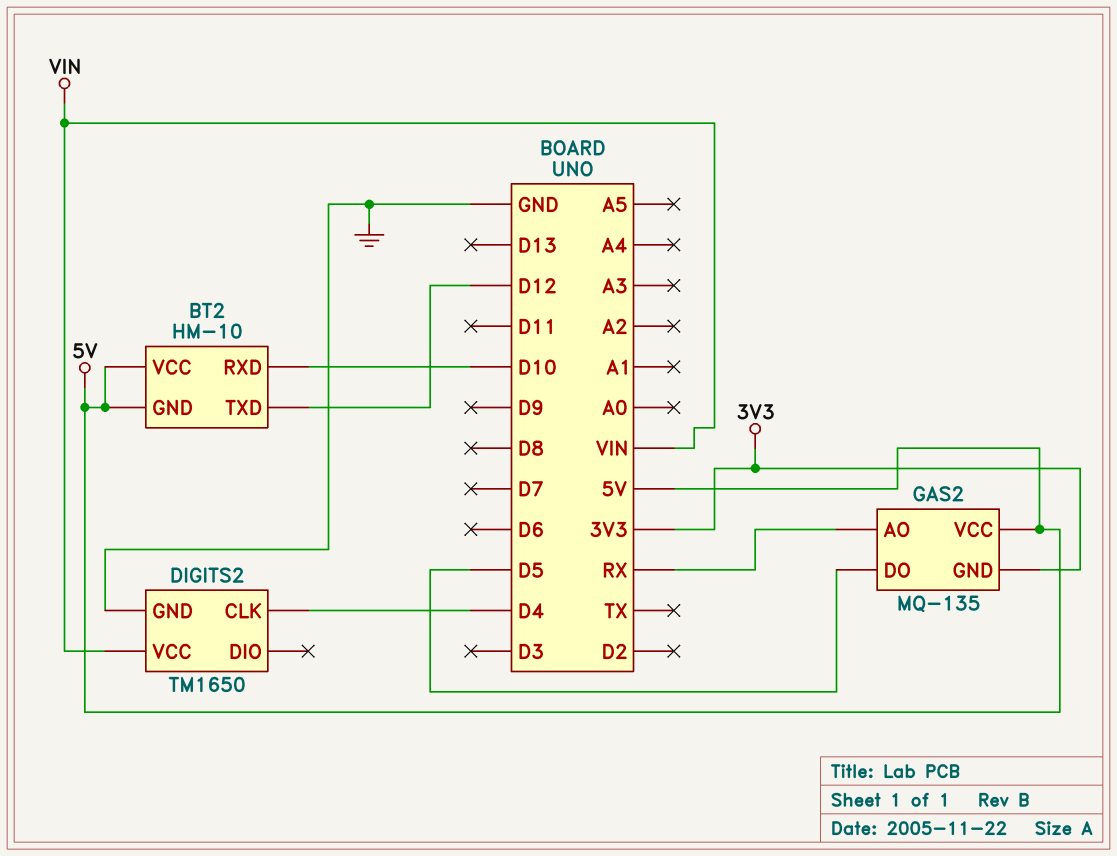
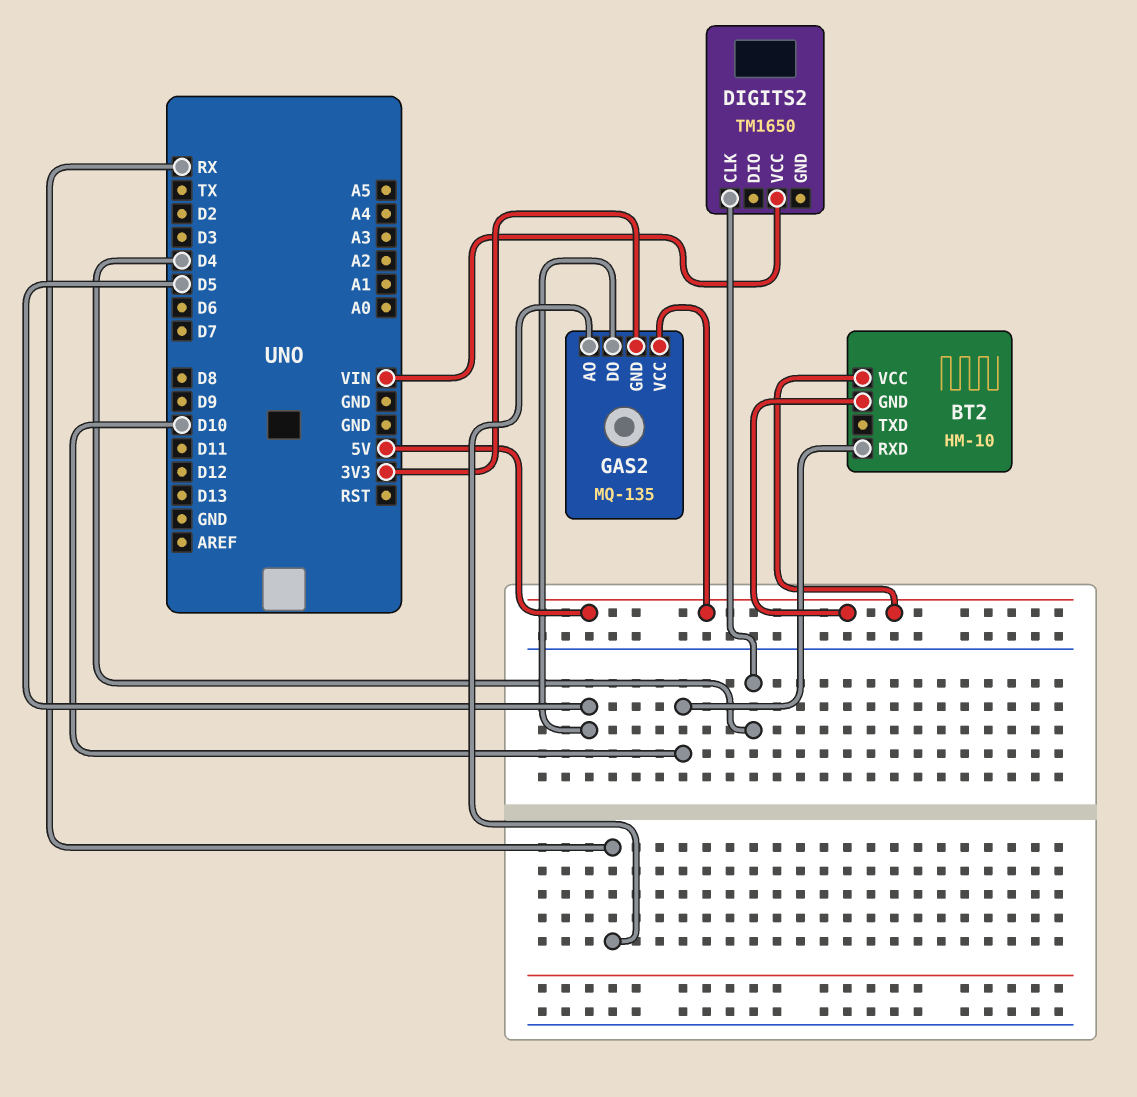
BT2 pin TXD: D12 -> none
DIGITS2 pin GND: GND -> none

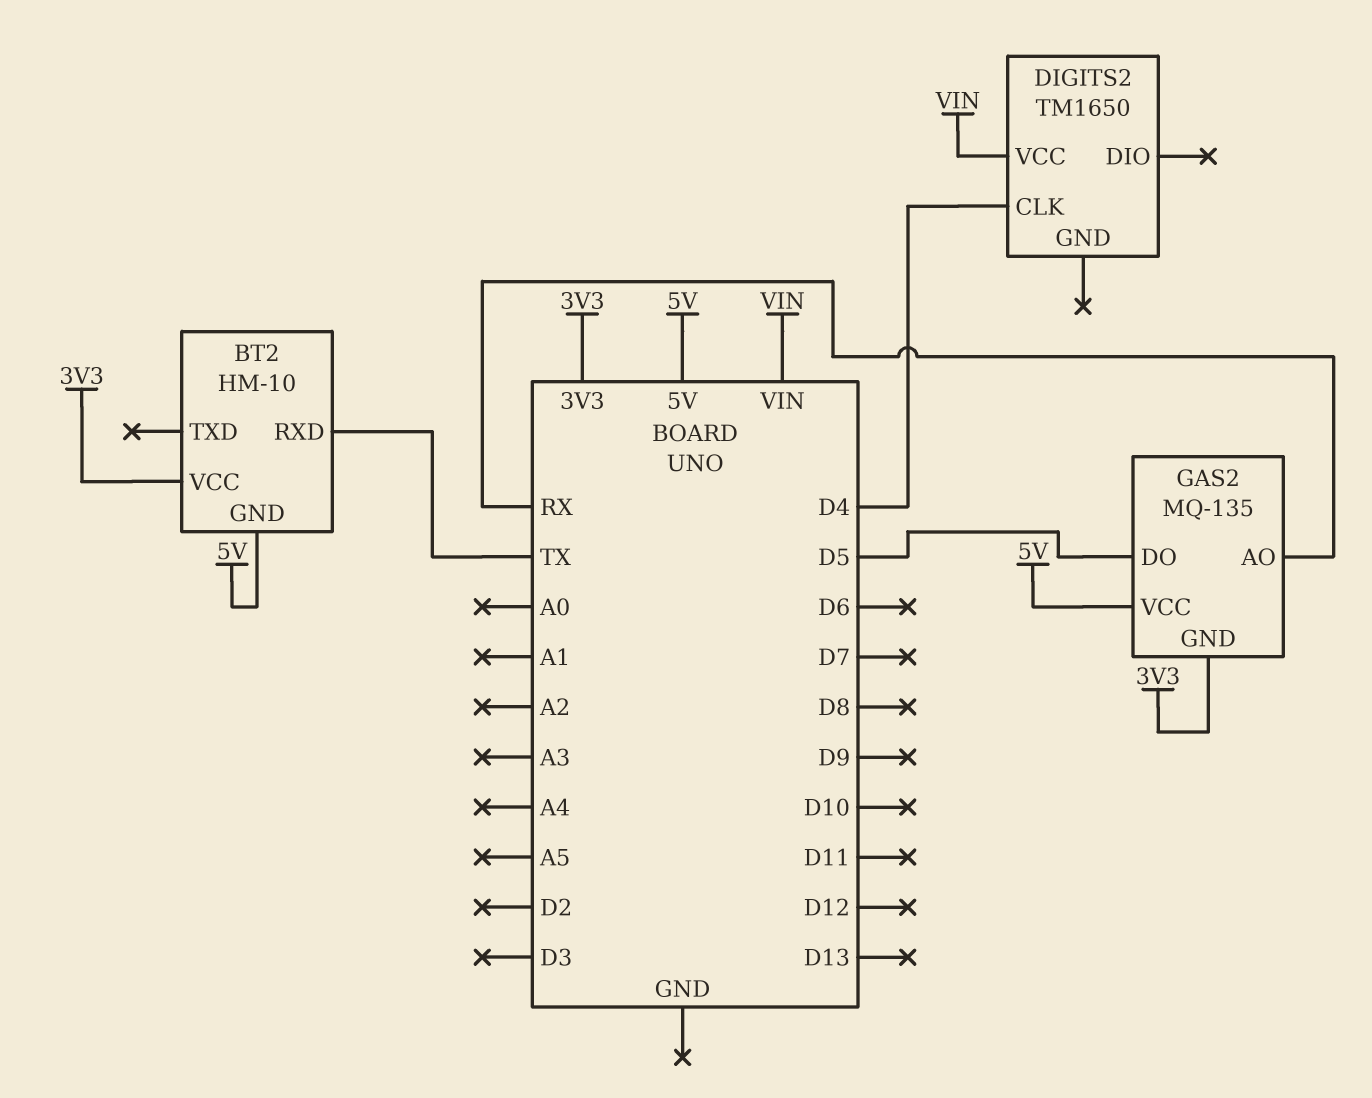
BT2 pin RXD: D10 -> TX
BT2 pin VCC: 5V -> 3V3

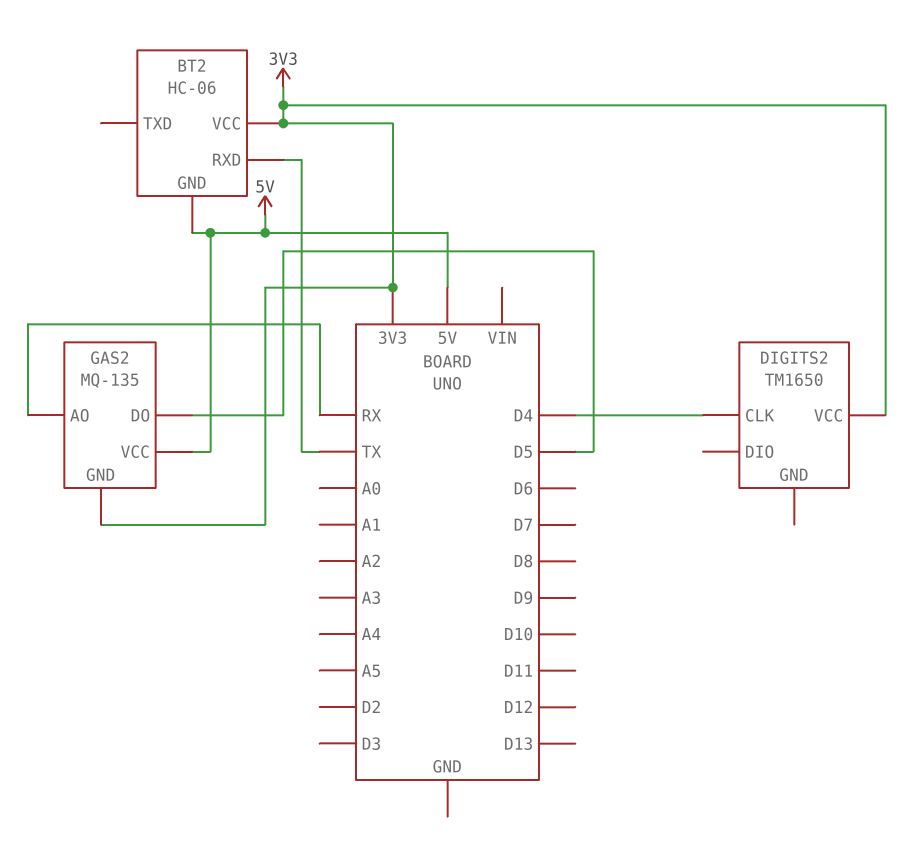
BT2: HM-10 -> HC-06
DIGITS2 pin VCC: VIN -> 3V3

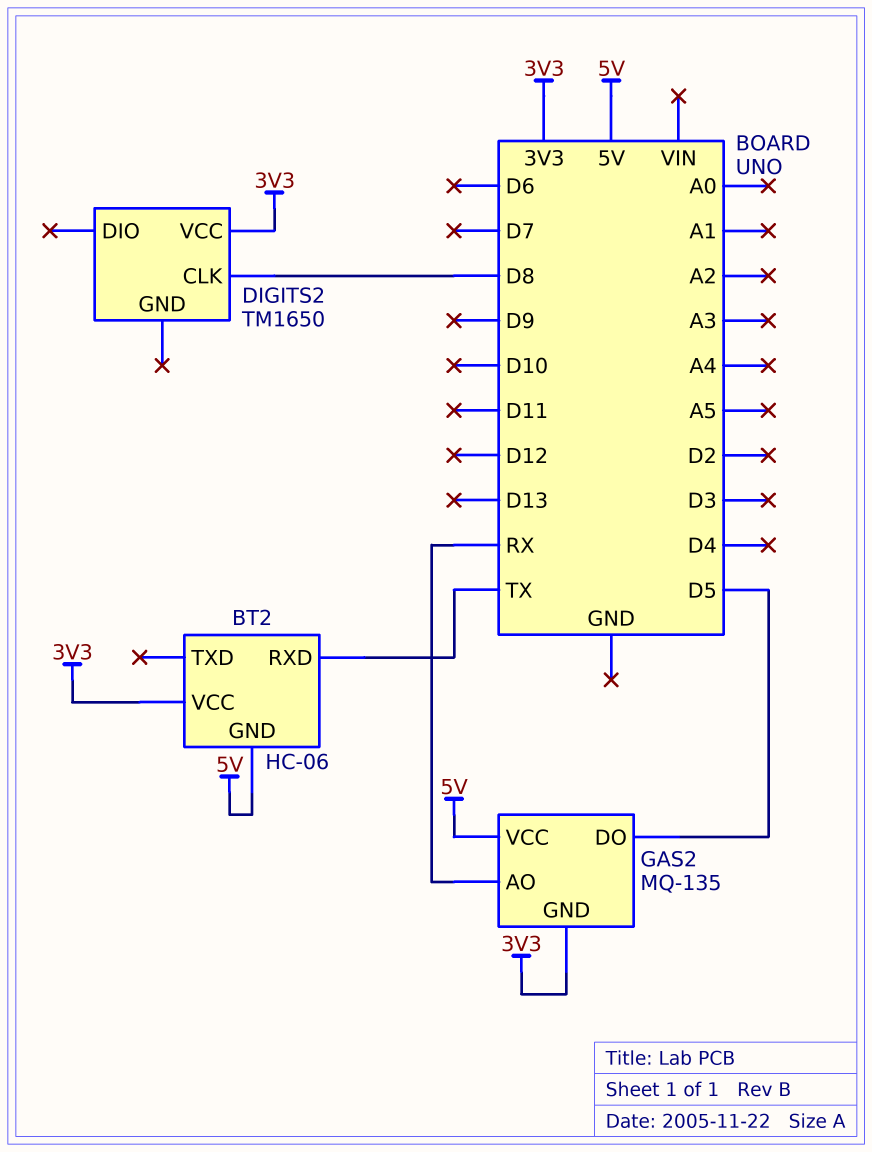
DIGITS2 pin CLK: D4 -> D8

